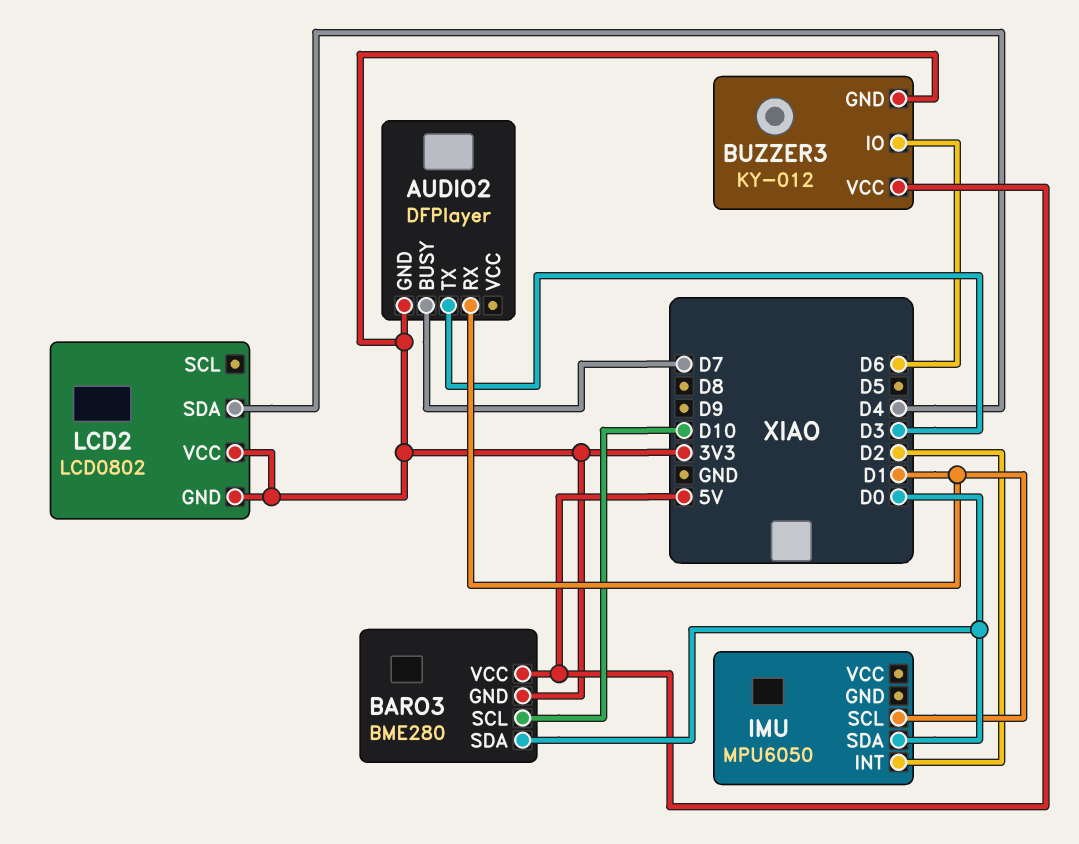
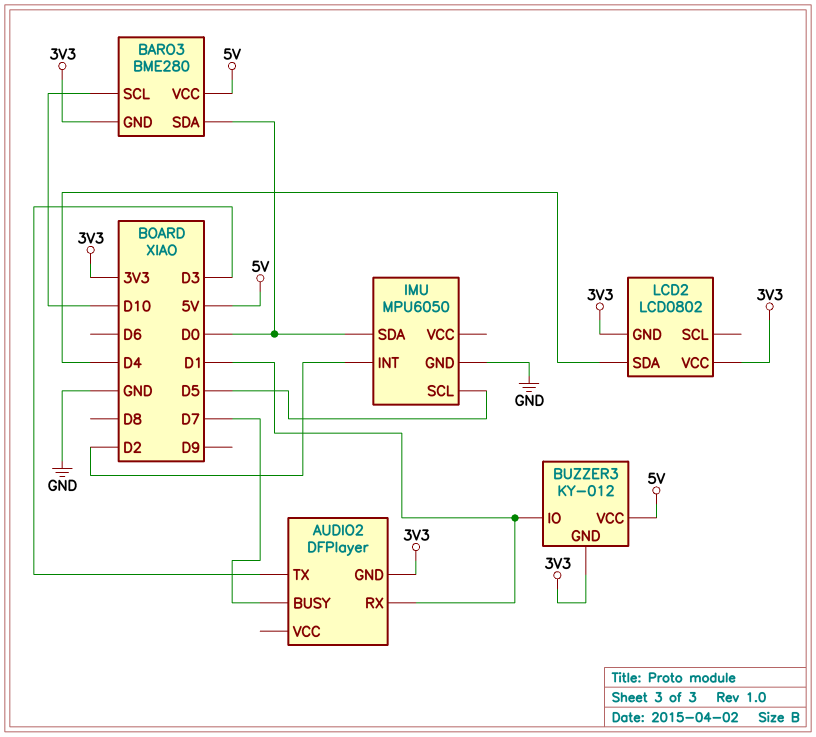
BUZZER3 pin IO: D6 -> D1
IMU pin GND: none -> GND
IMU pin SCL: D1 -> D5

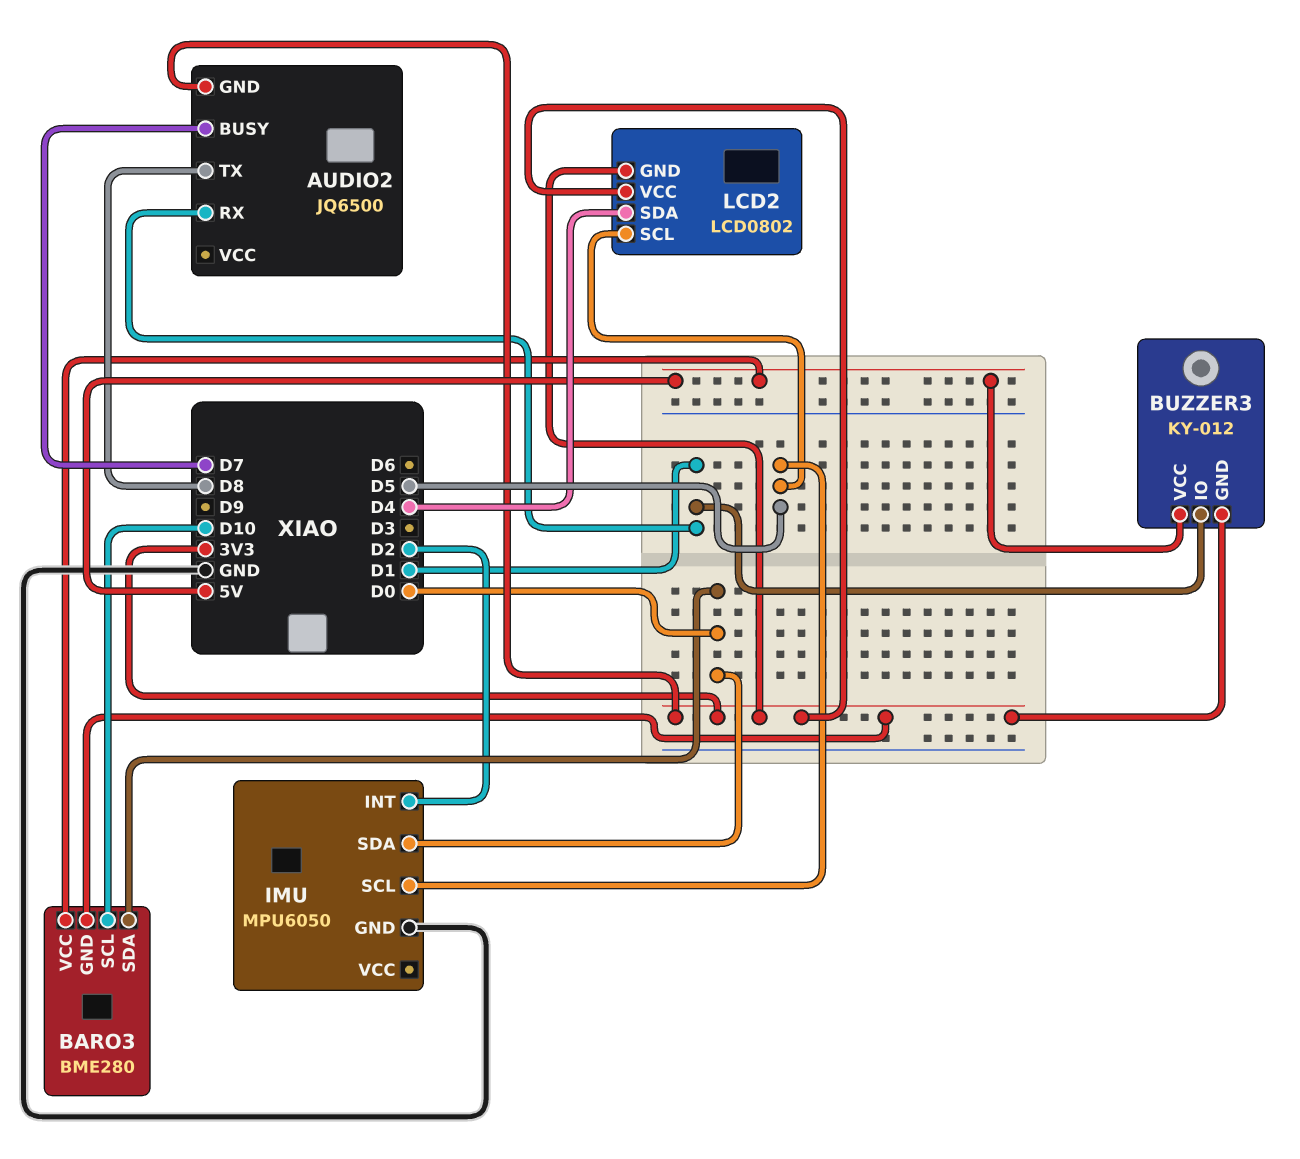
AUDIO2: DFPlayer -> JQ6500
AUDIO2 pin TX: D3 -> D8
LCD2 pin SCL: none -> D5

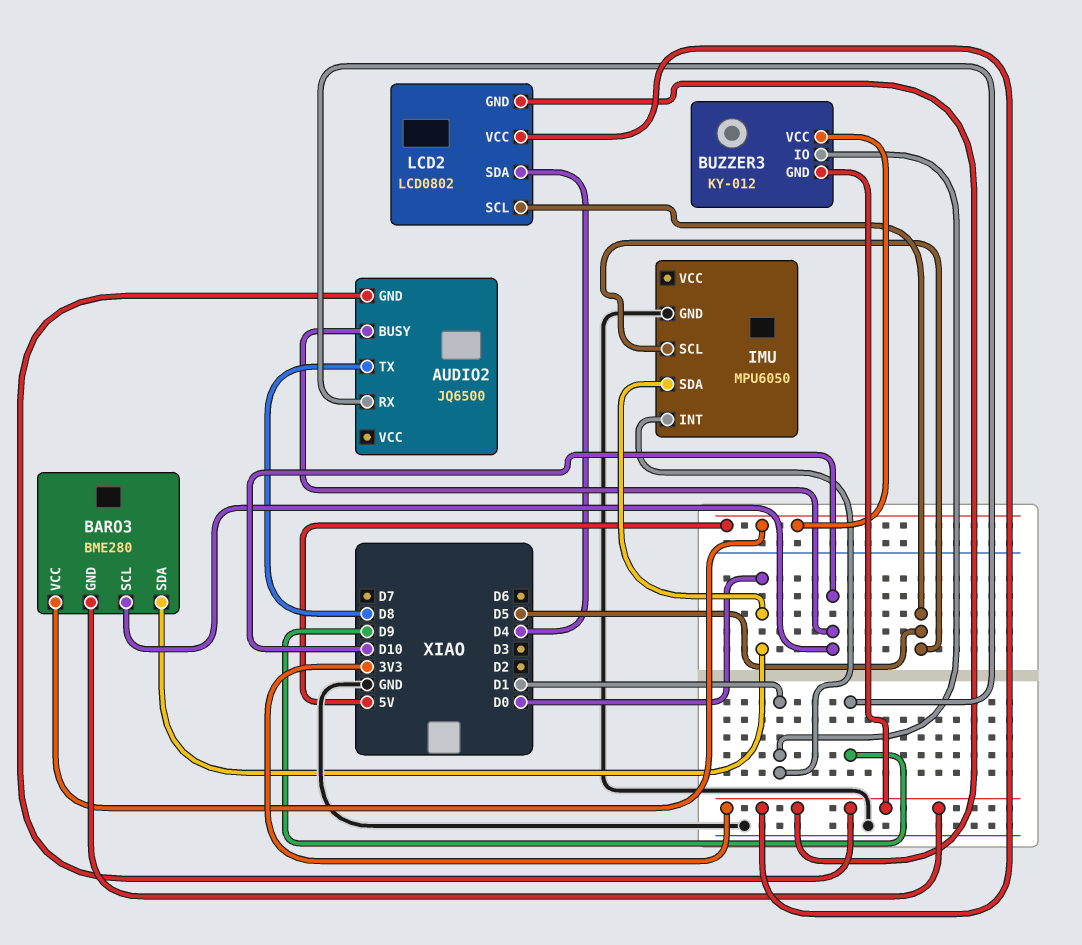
AUDIO2 pin BUSY: D7 -> D10
AUDIO2 pin RX: D1 -> D9
IMU pin INT: D2 -> D1

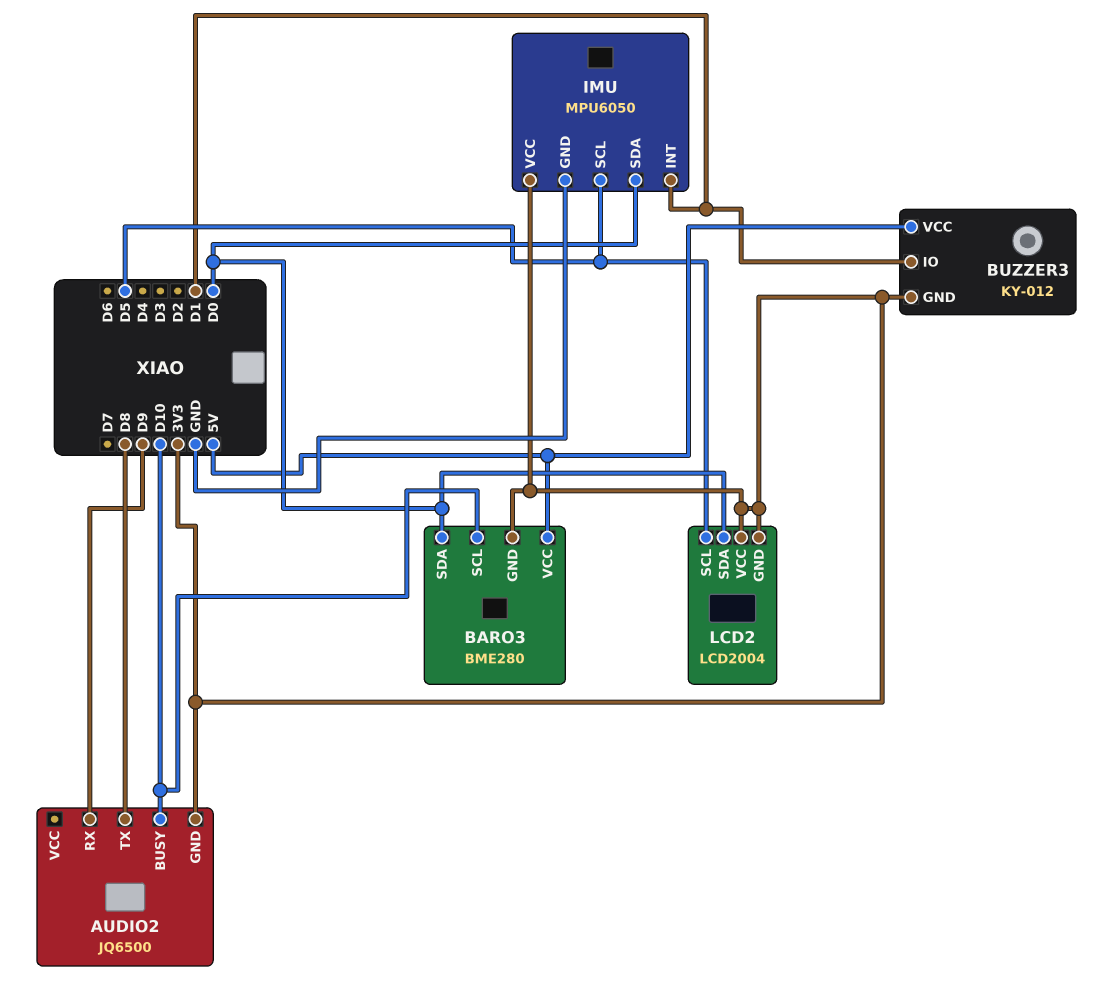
IMU pin VCC: none -> 3V3
LCD2: LCD0802 -> LCD2004
LCD2 pin SDA: D4 -> D0

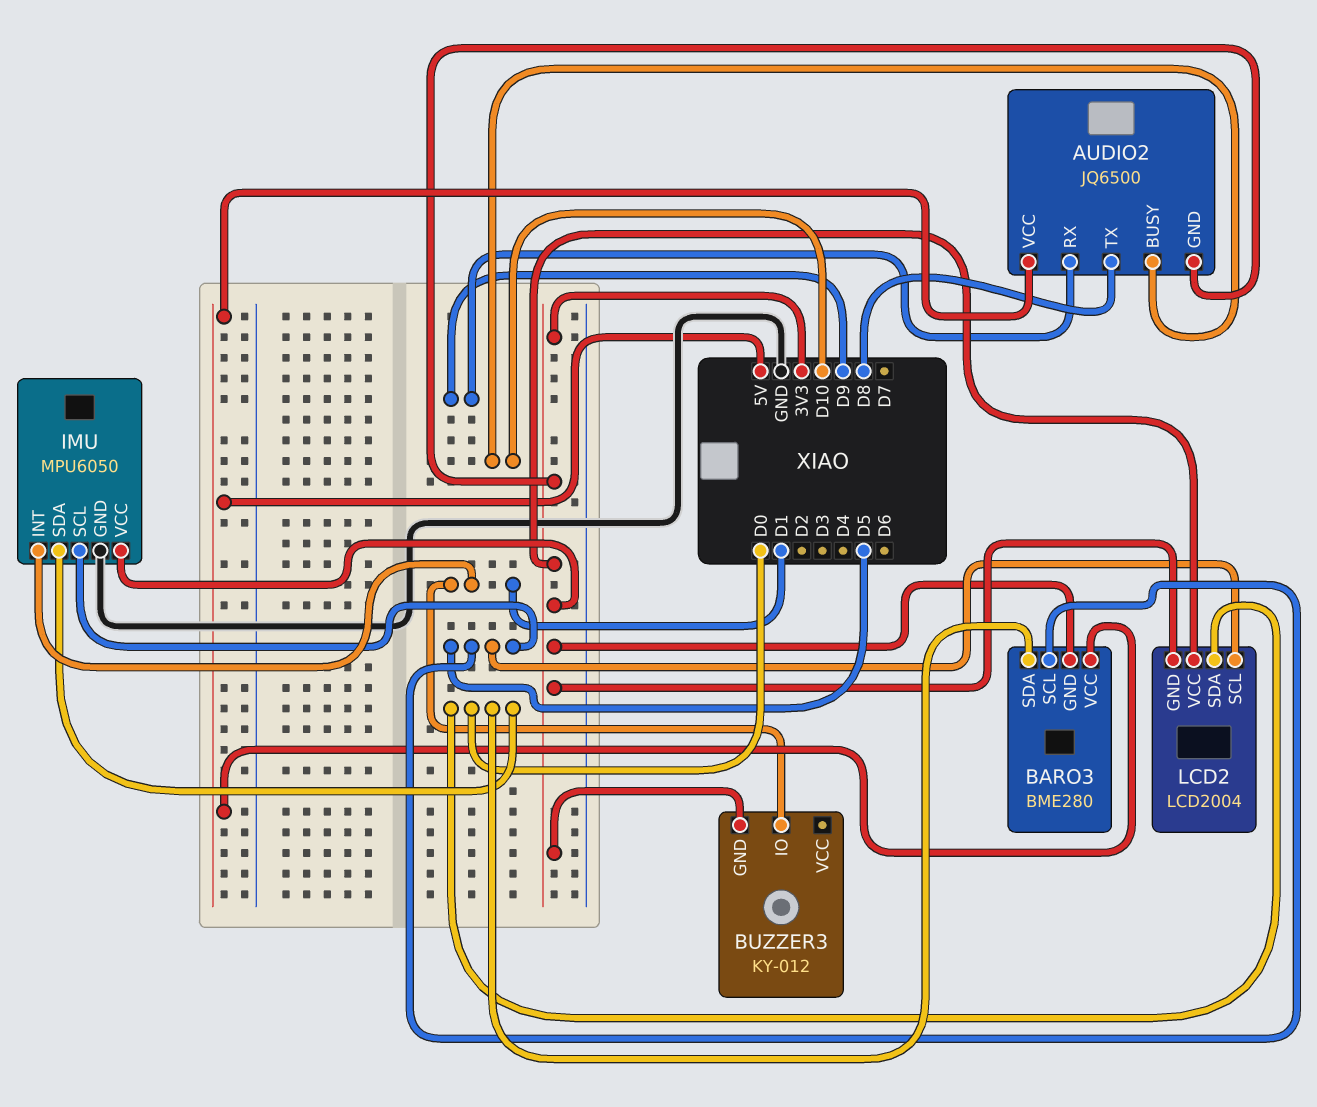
AUDIO2 pin VCC: none -> 5V
BARO3 pin SCL: D10 -> D5
BUZZER3 pin VCC: 5V -> none

